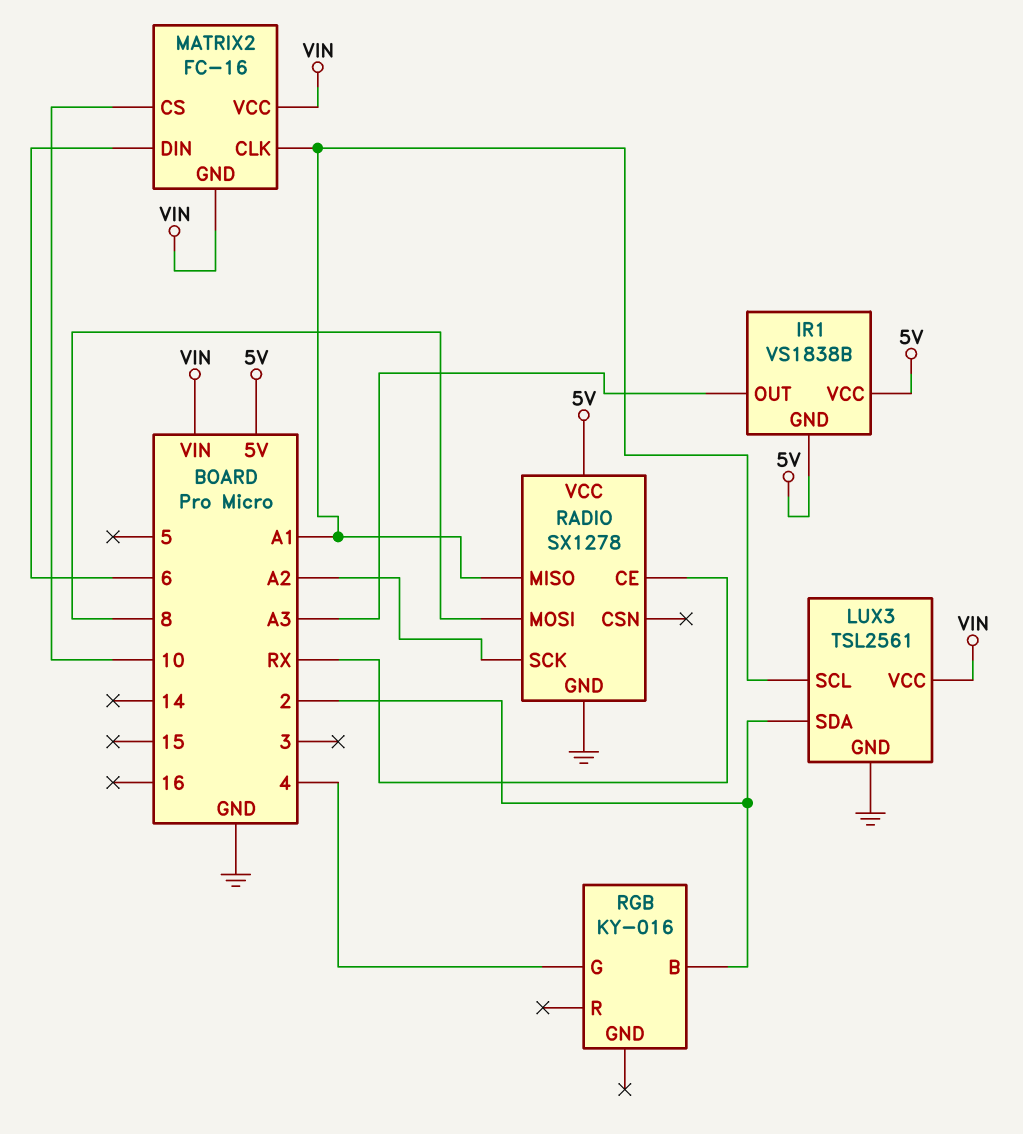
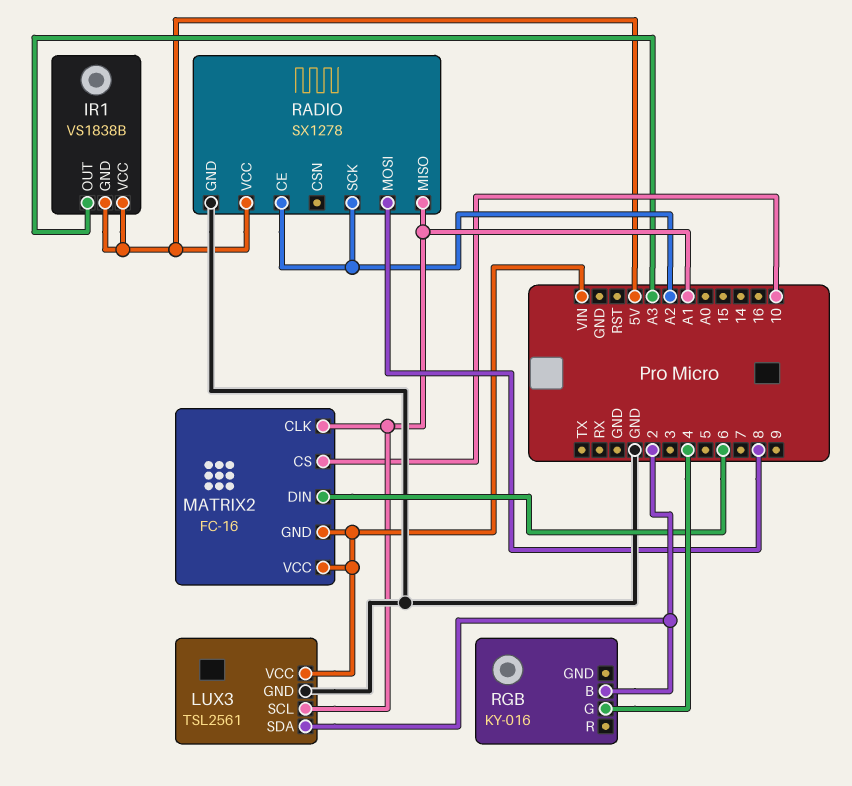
RADIO pin CE: RX -> A2

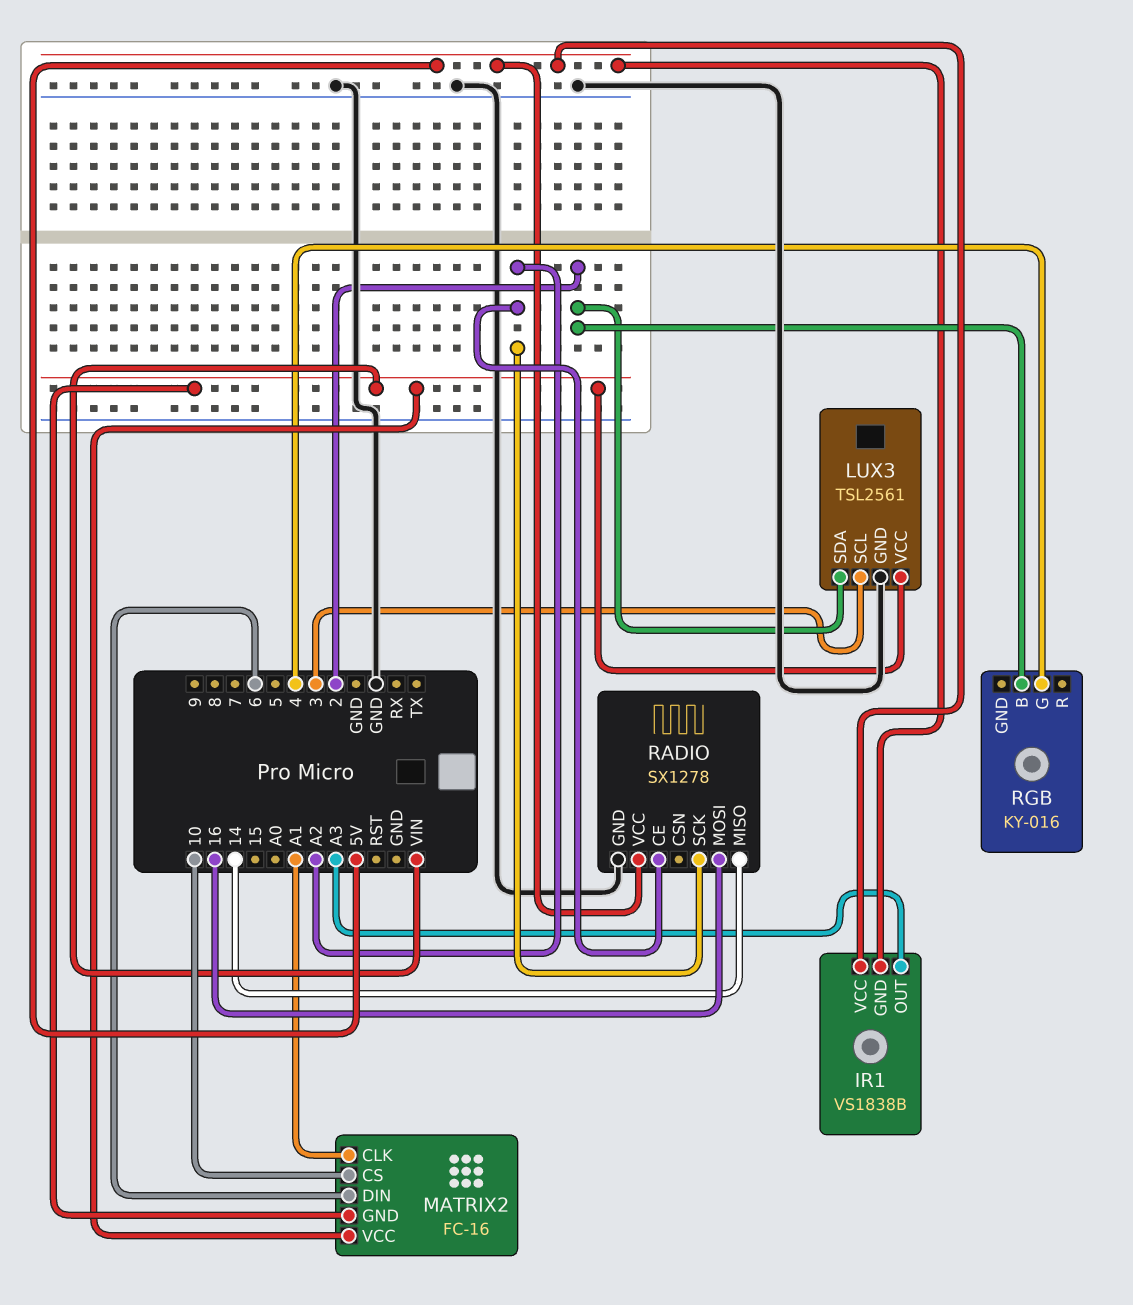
LUX3 pin SCL: A1 -> 3
RADIO pin MISO: A1 -> 14
RADIO pin MOSI: 8 -> 16

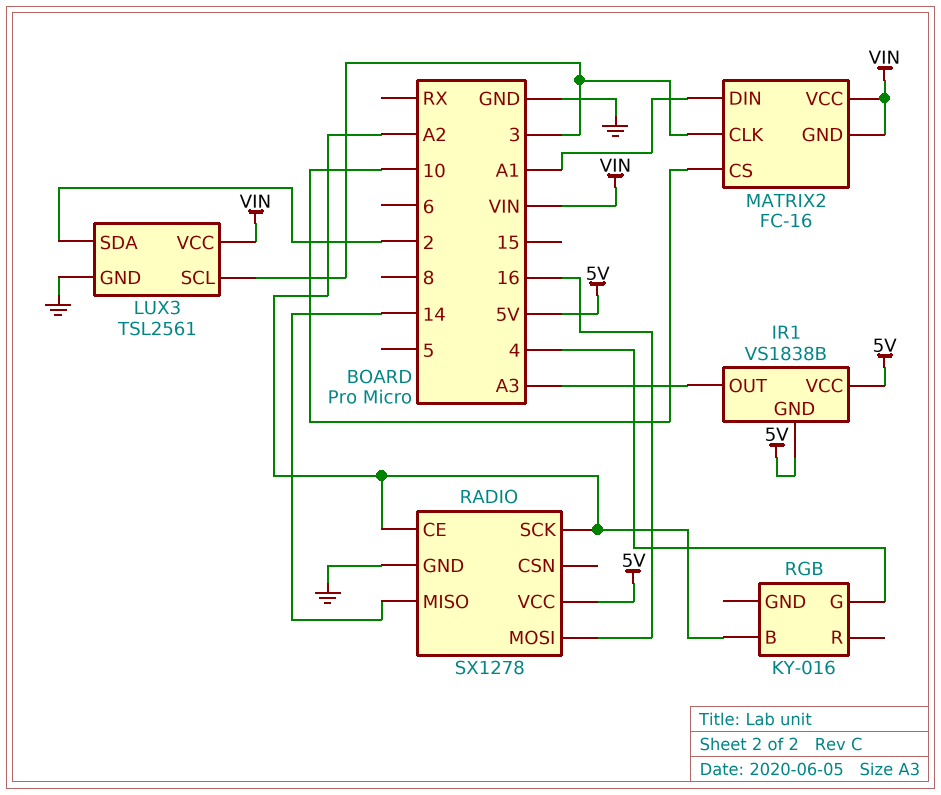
MATRIX2 pin CLK: A1 -> 3
MATRIX2 pin DIN: 6 -> A1
RGB pin B: 2 -> A2

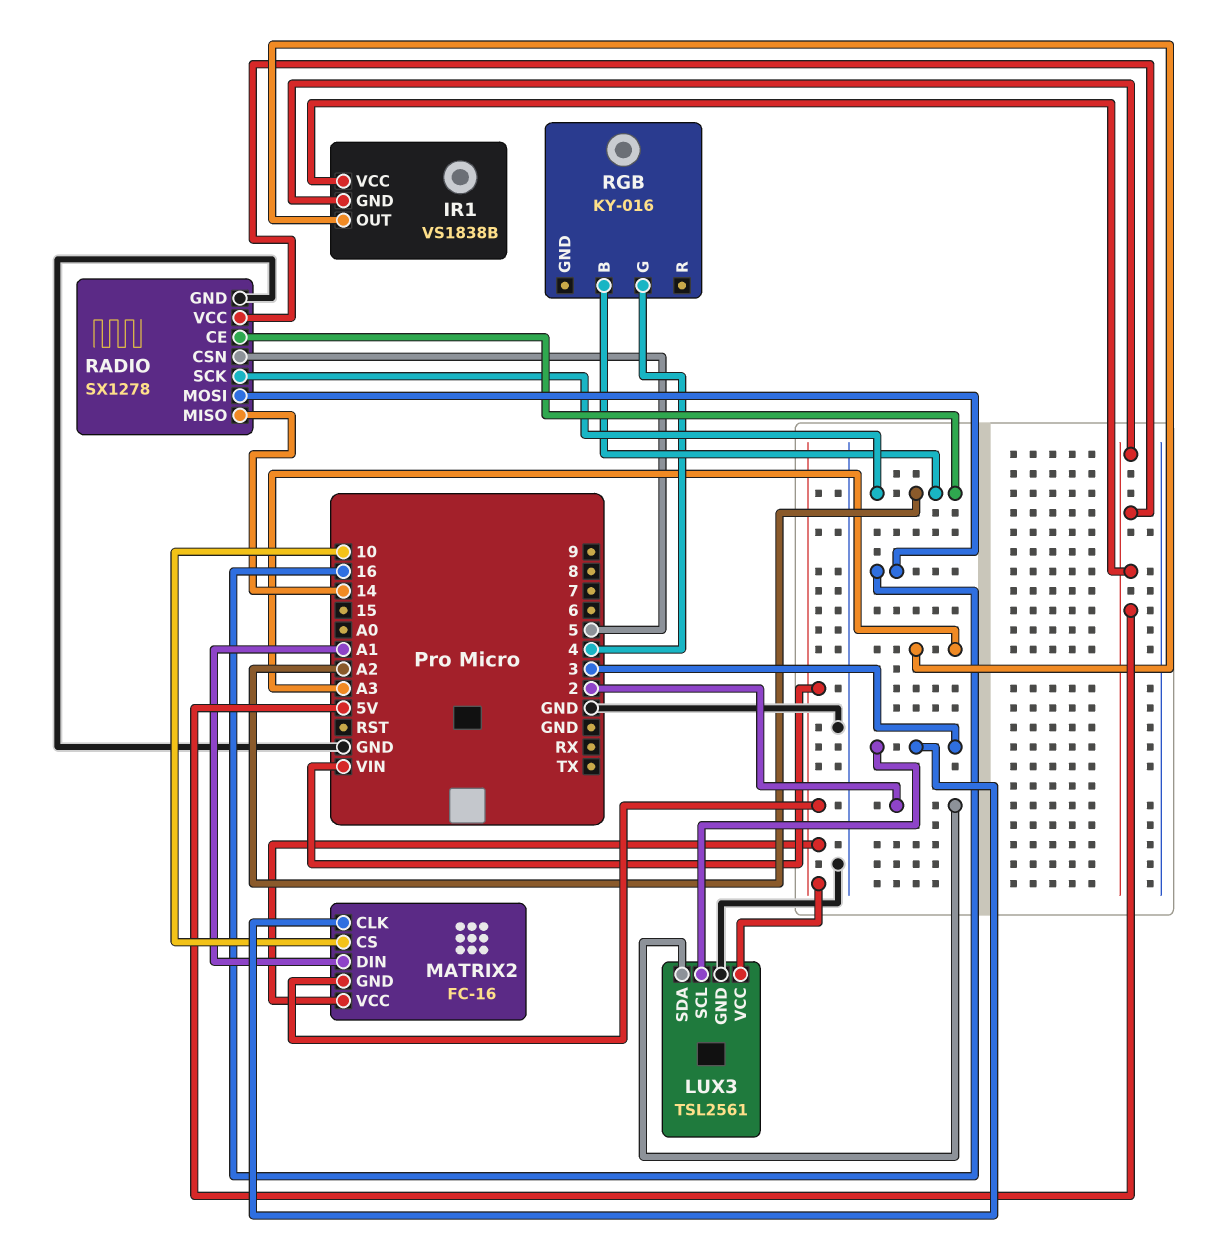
RADIO pin CSN: none -> 5

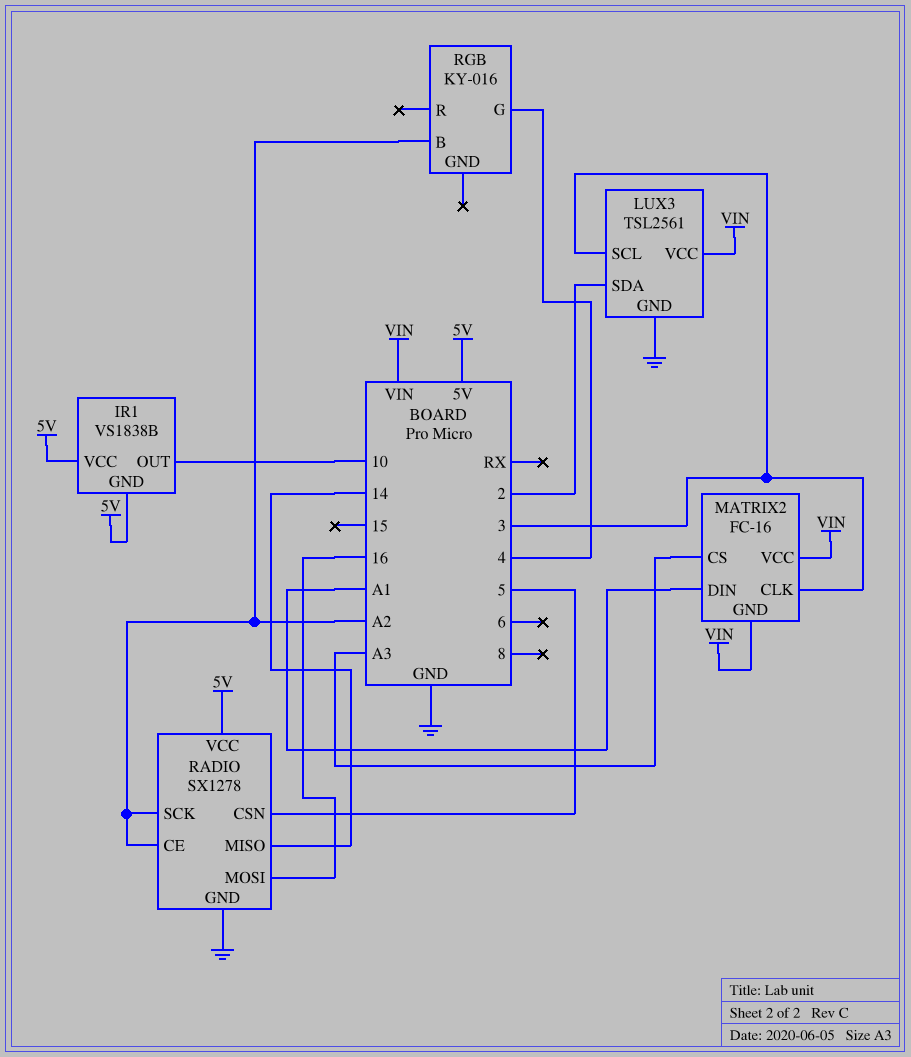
IR1 pin OUT: A3 -> 10
MATRIX2 pin CS: 10 -> A3

